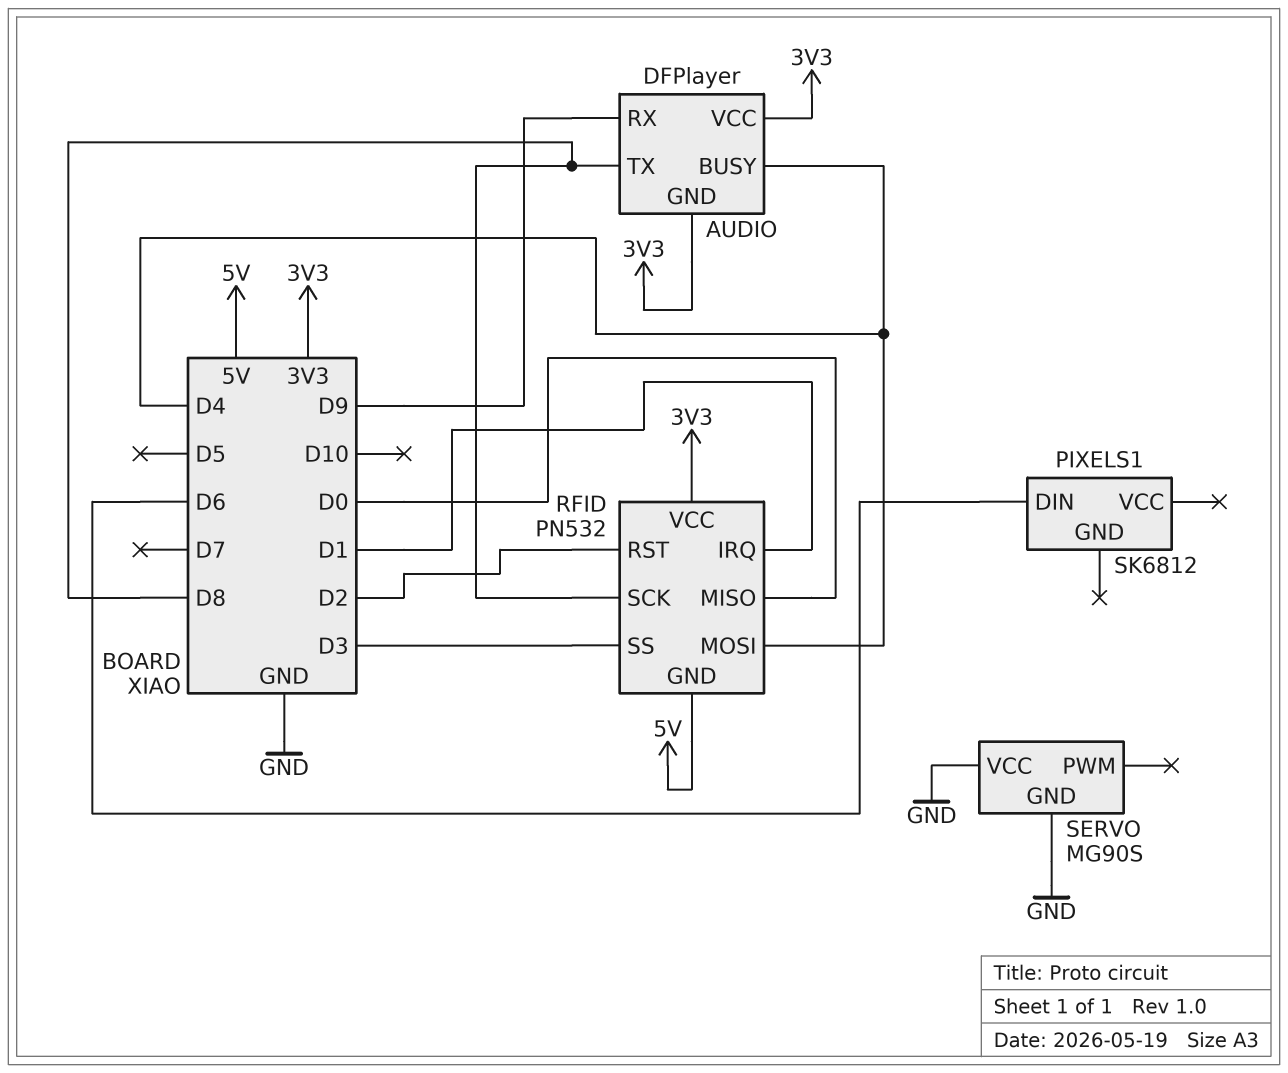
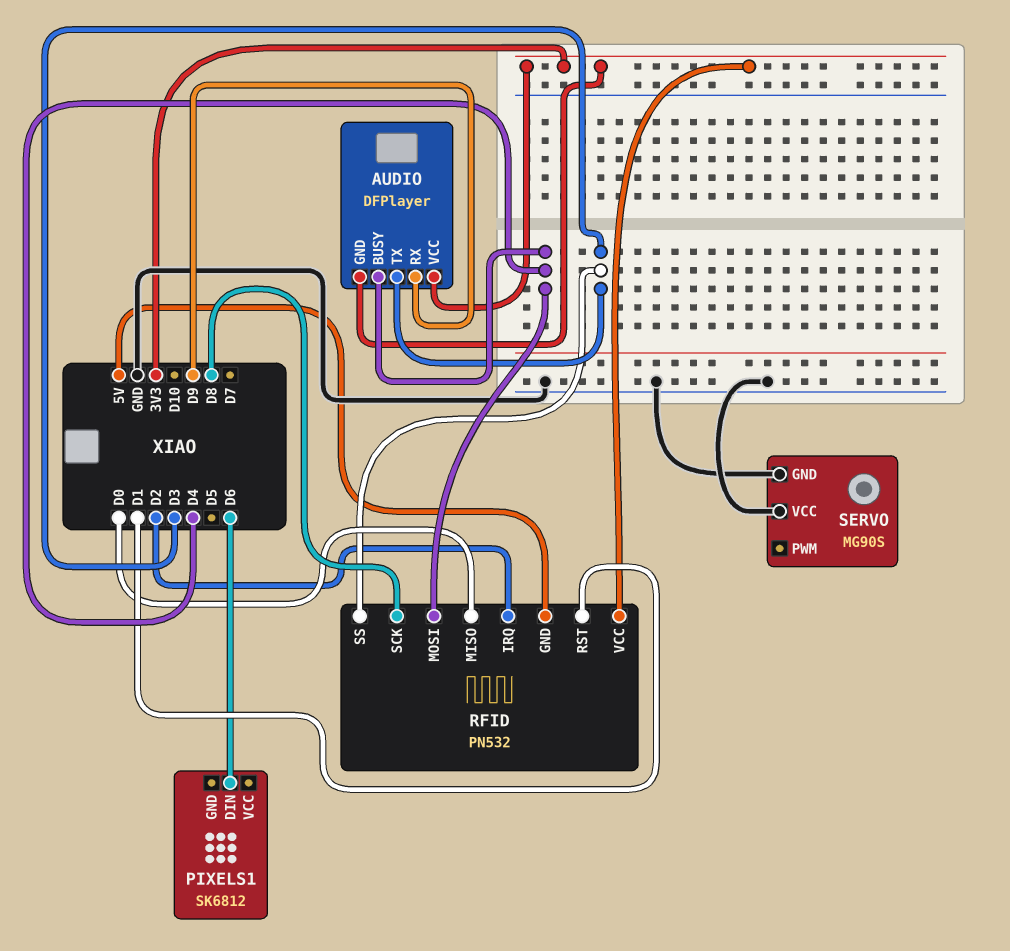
AUDIO pin TX: D8 -> D3
RFID pin IRQ: D1 -> D2
RFID pin RST: D2 -> D1

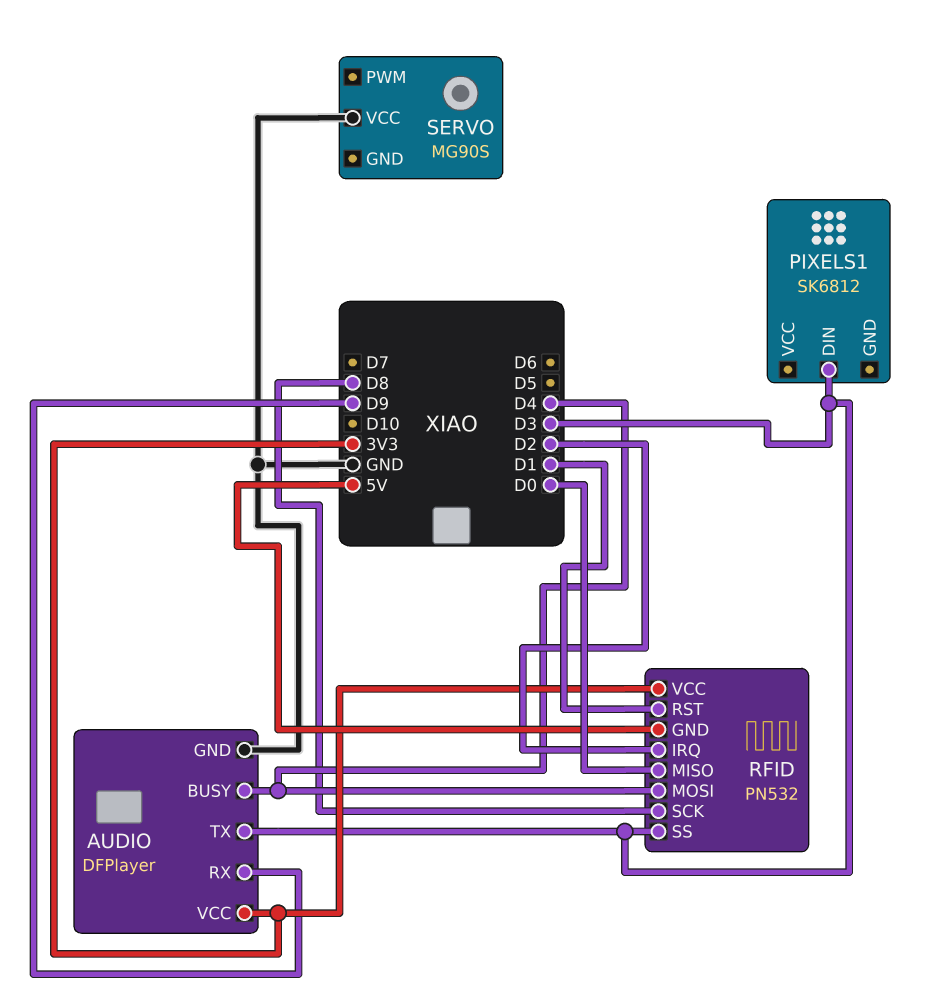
AUDIO pin GND: 3V3 -> GND
PIXELS1 pin DIN: D6 -> D3
SERVO pin GND: GND -> none

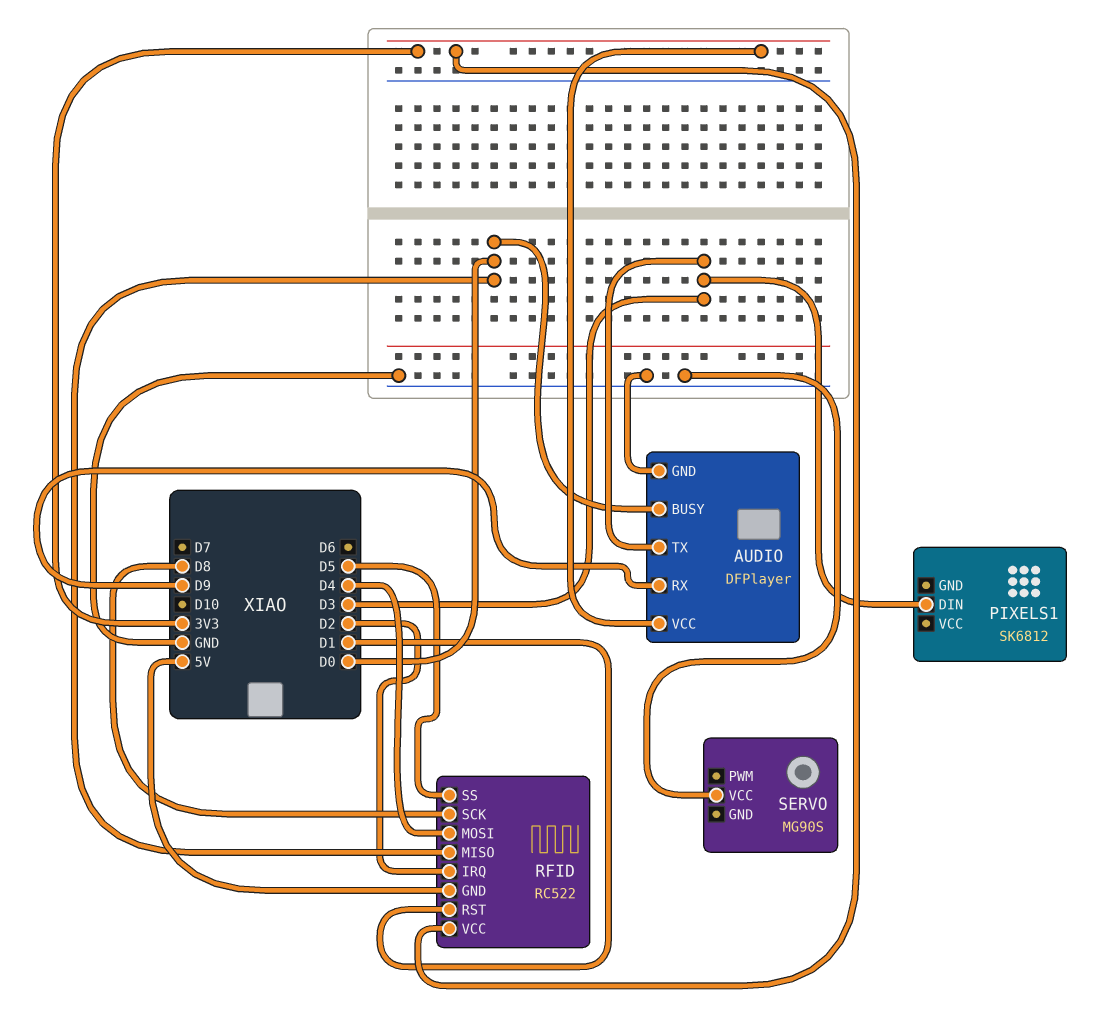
AUDIO pin BUSY: D4 -> D0
RFID: PN532 -> RC522
RFID pin SS: D3 -> D5

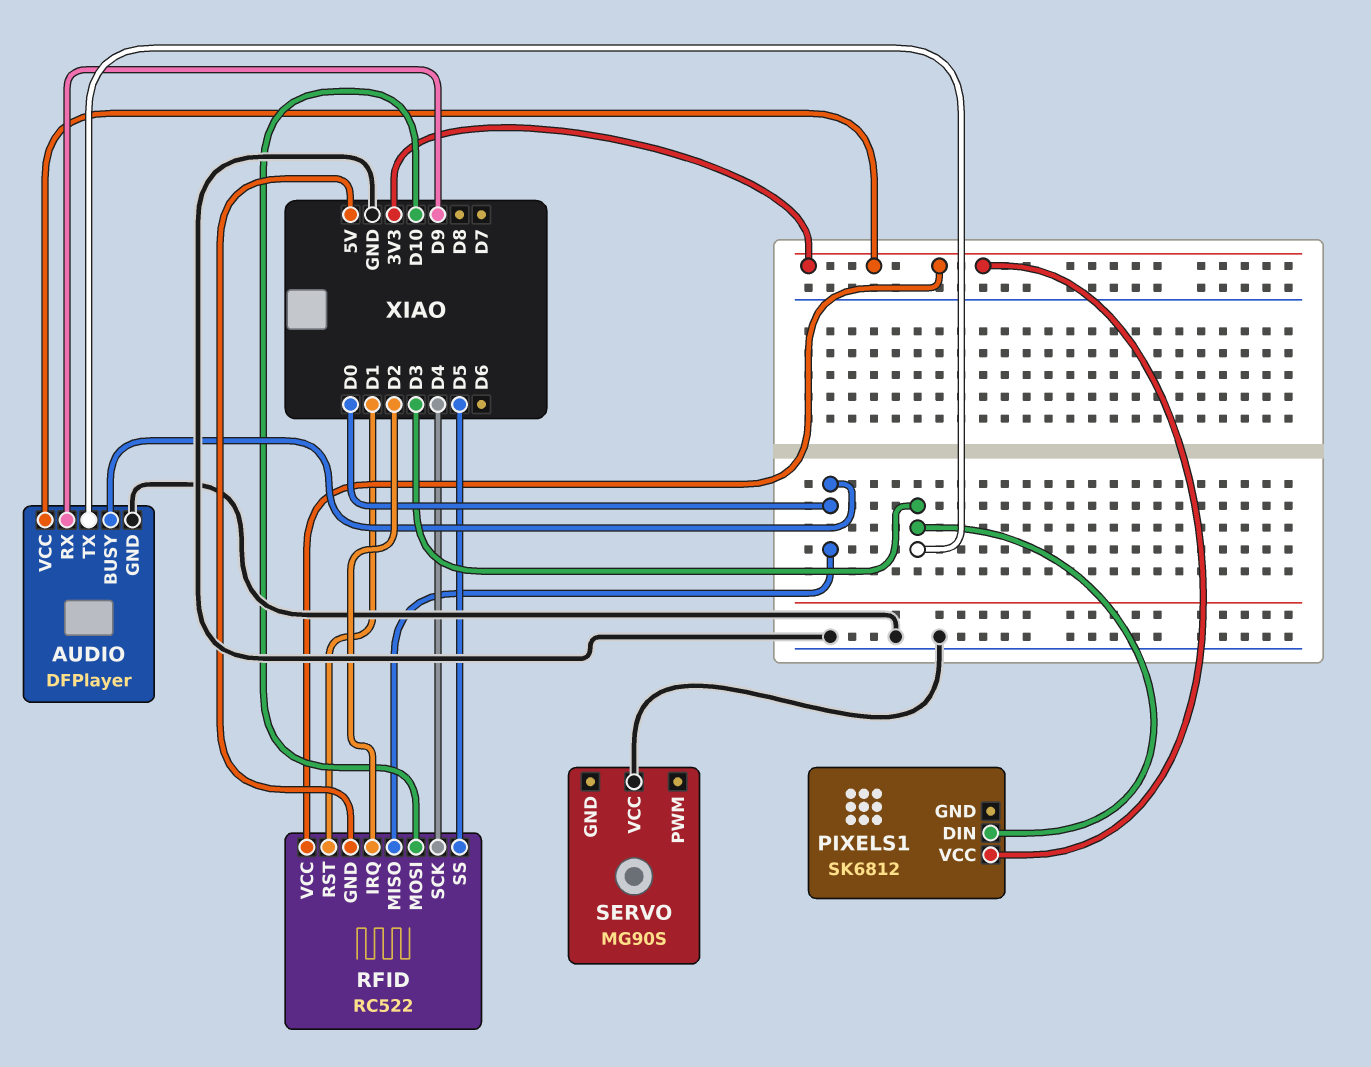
PIXELS1 pin VCC: none -> 3V3
RFID pin MOSI: D4 -> D10
RFID pin SCK: D8 -> D4

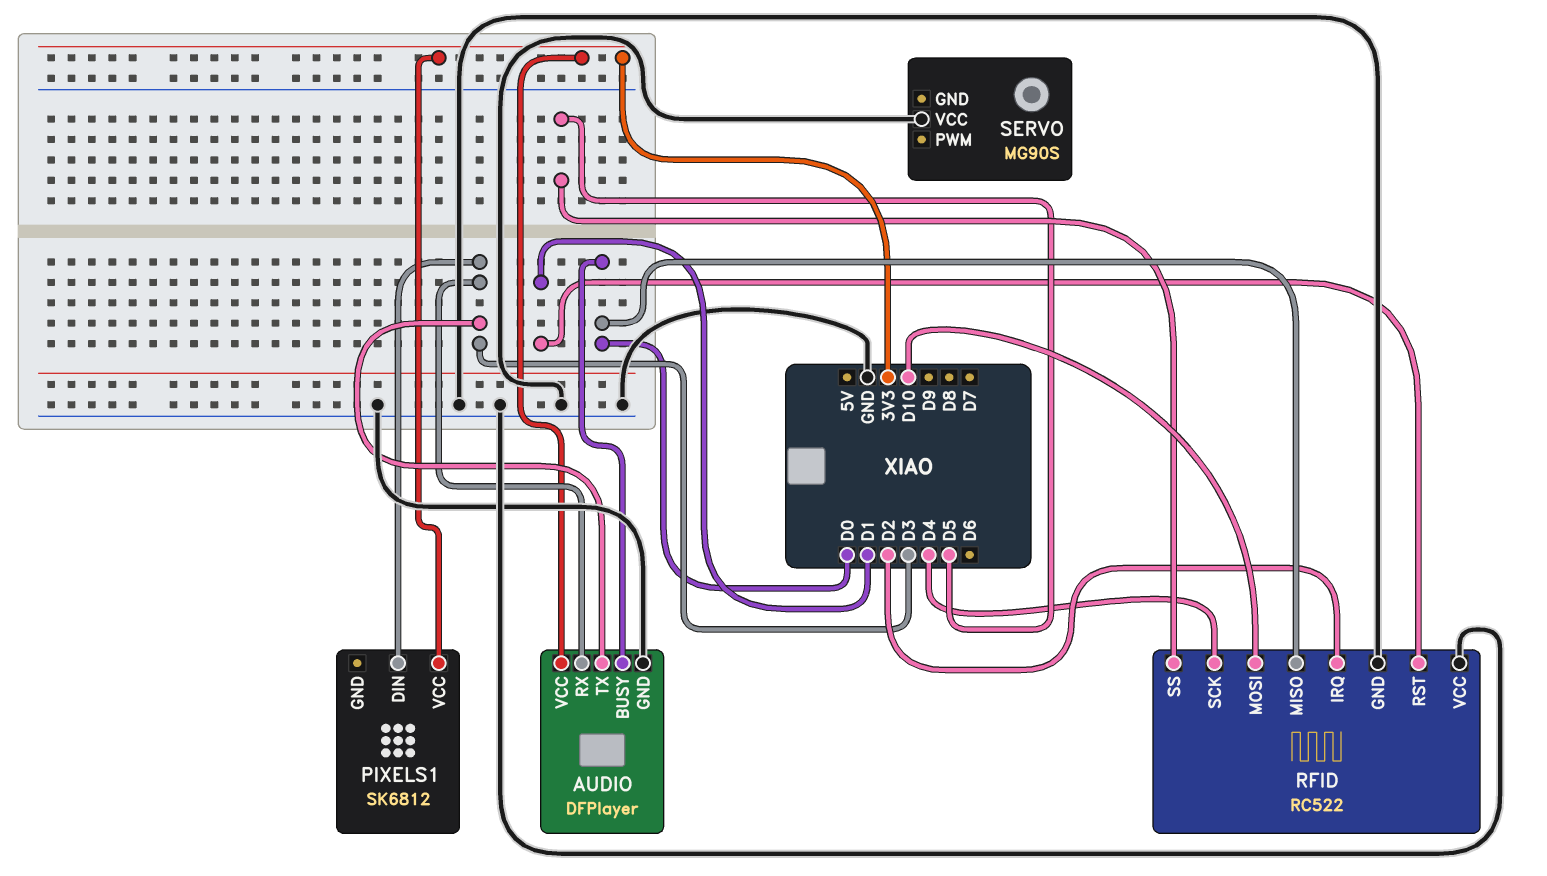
AUDIO pin RX: D9 -> D3
RFID pin GND: 5V -> GND
RFID pin VCC: 3V3 -> GND

